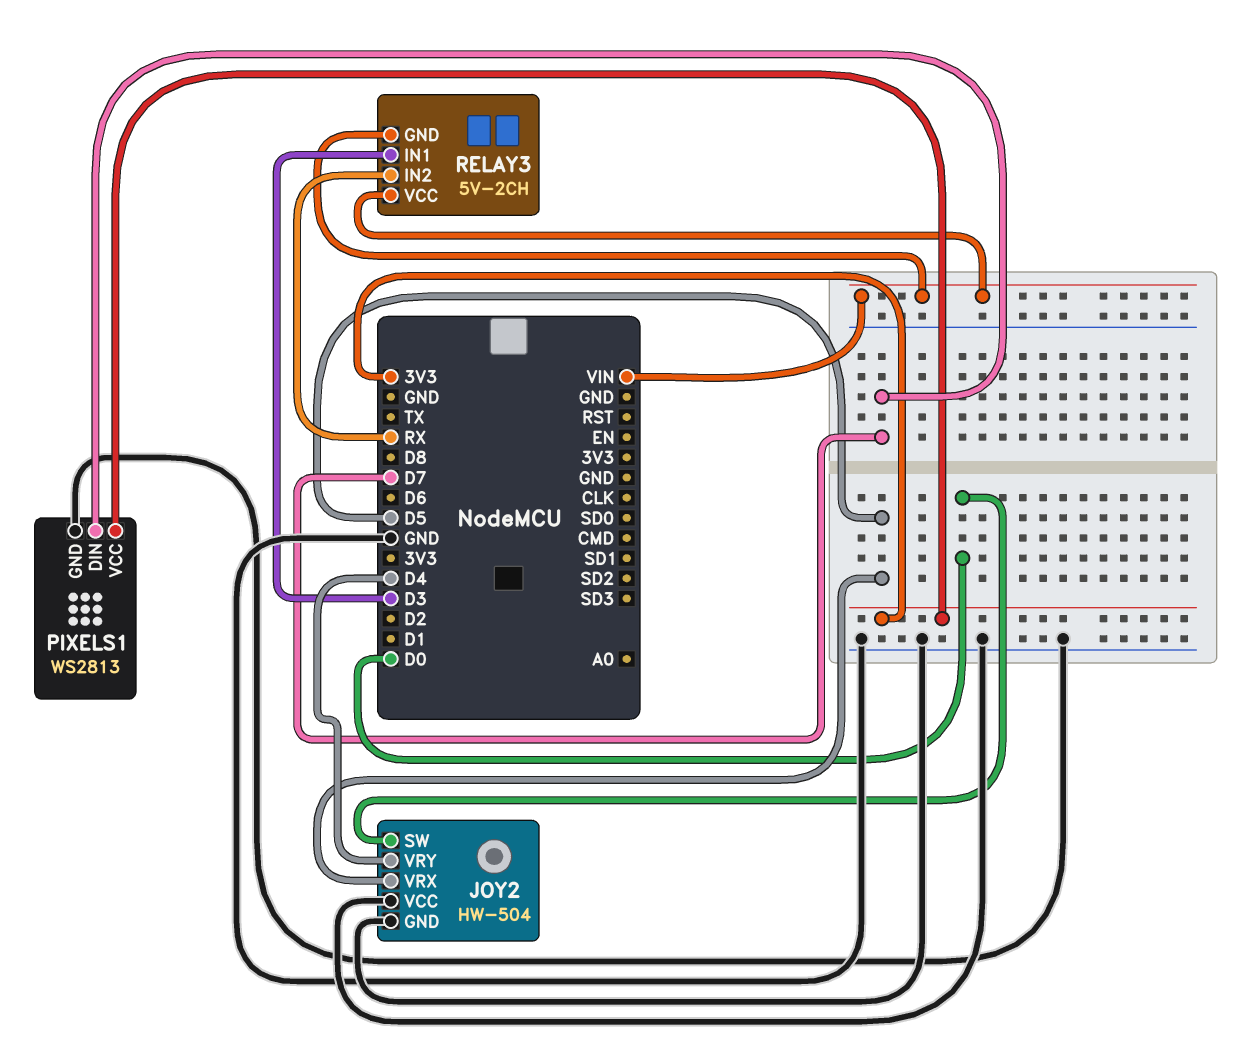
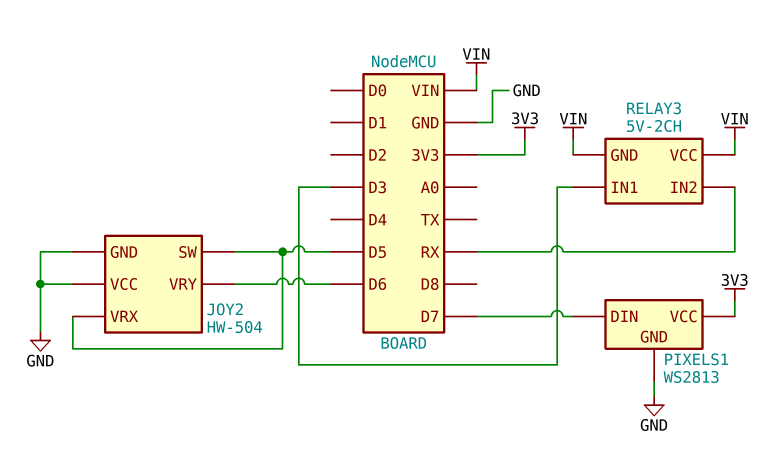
JOY2 pin SW: D0 -> D5
JOY2 pin VRY: D4 -> D6

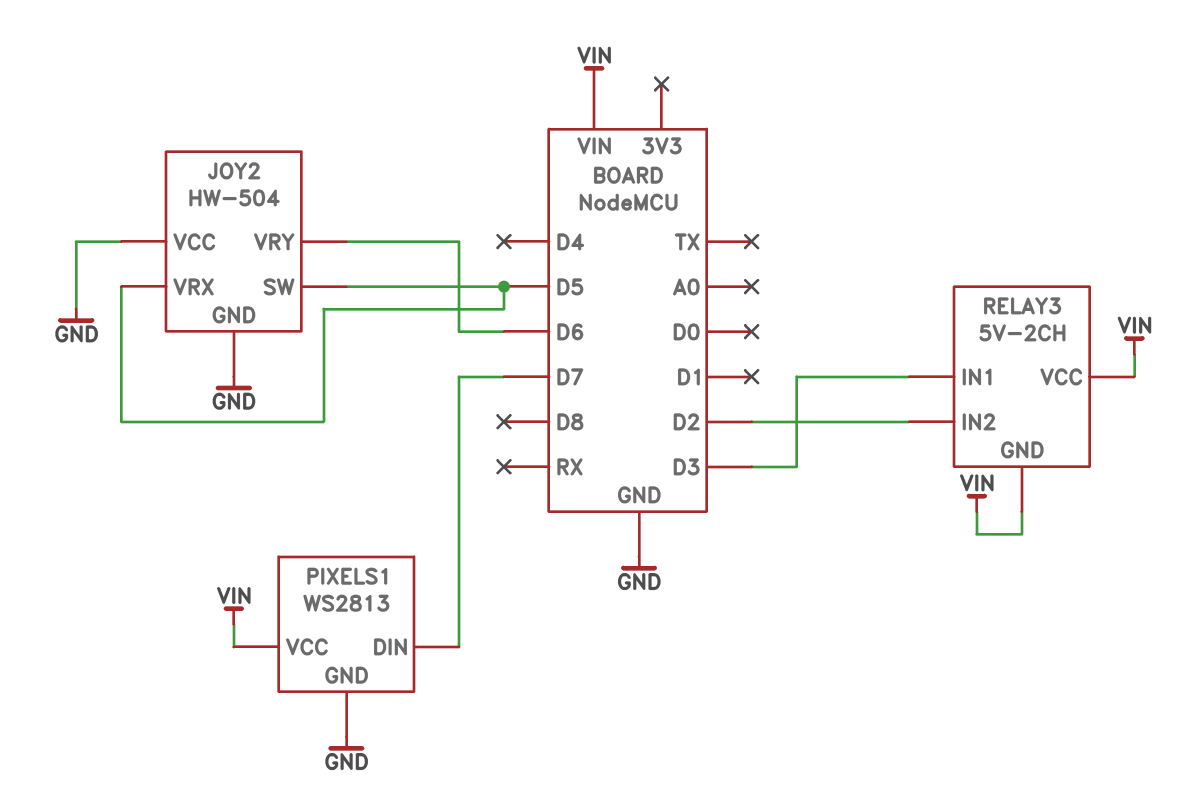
PIXELS1 pin VCC: 3V3 -> VIN
RELAY3 pin IN2: RX -> D2

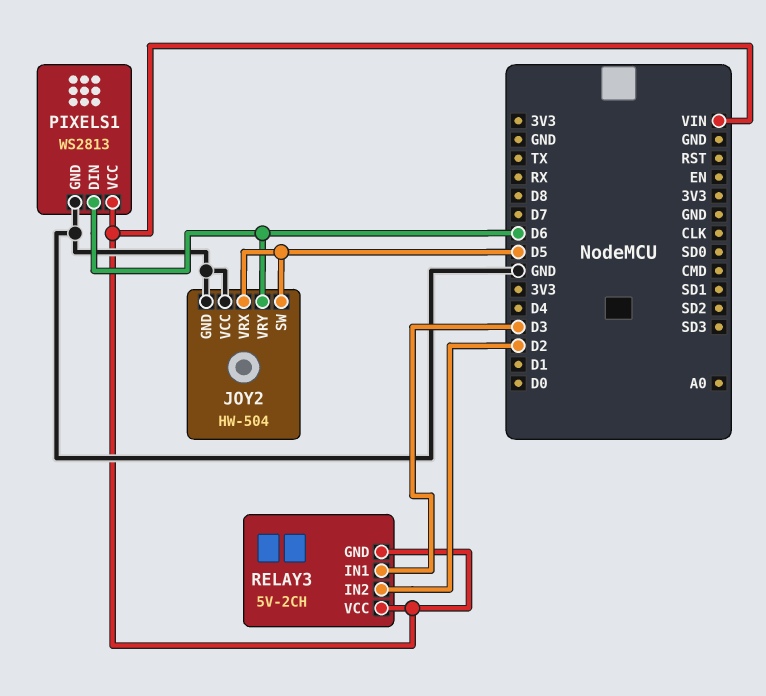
PIXELS1 pin DIN: D7 -> D6

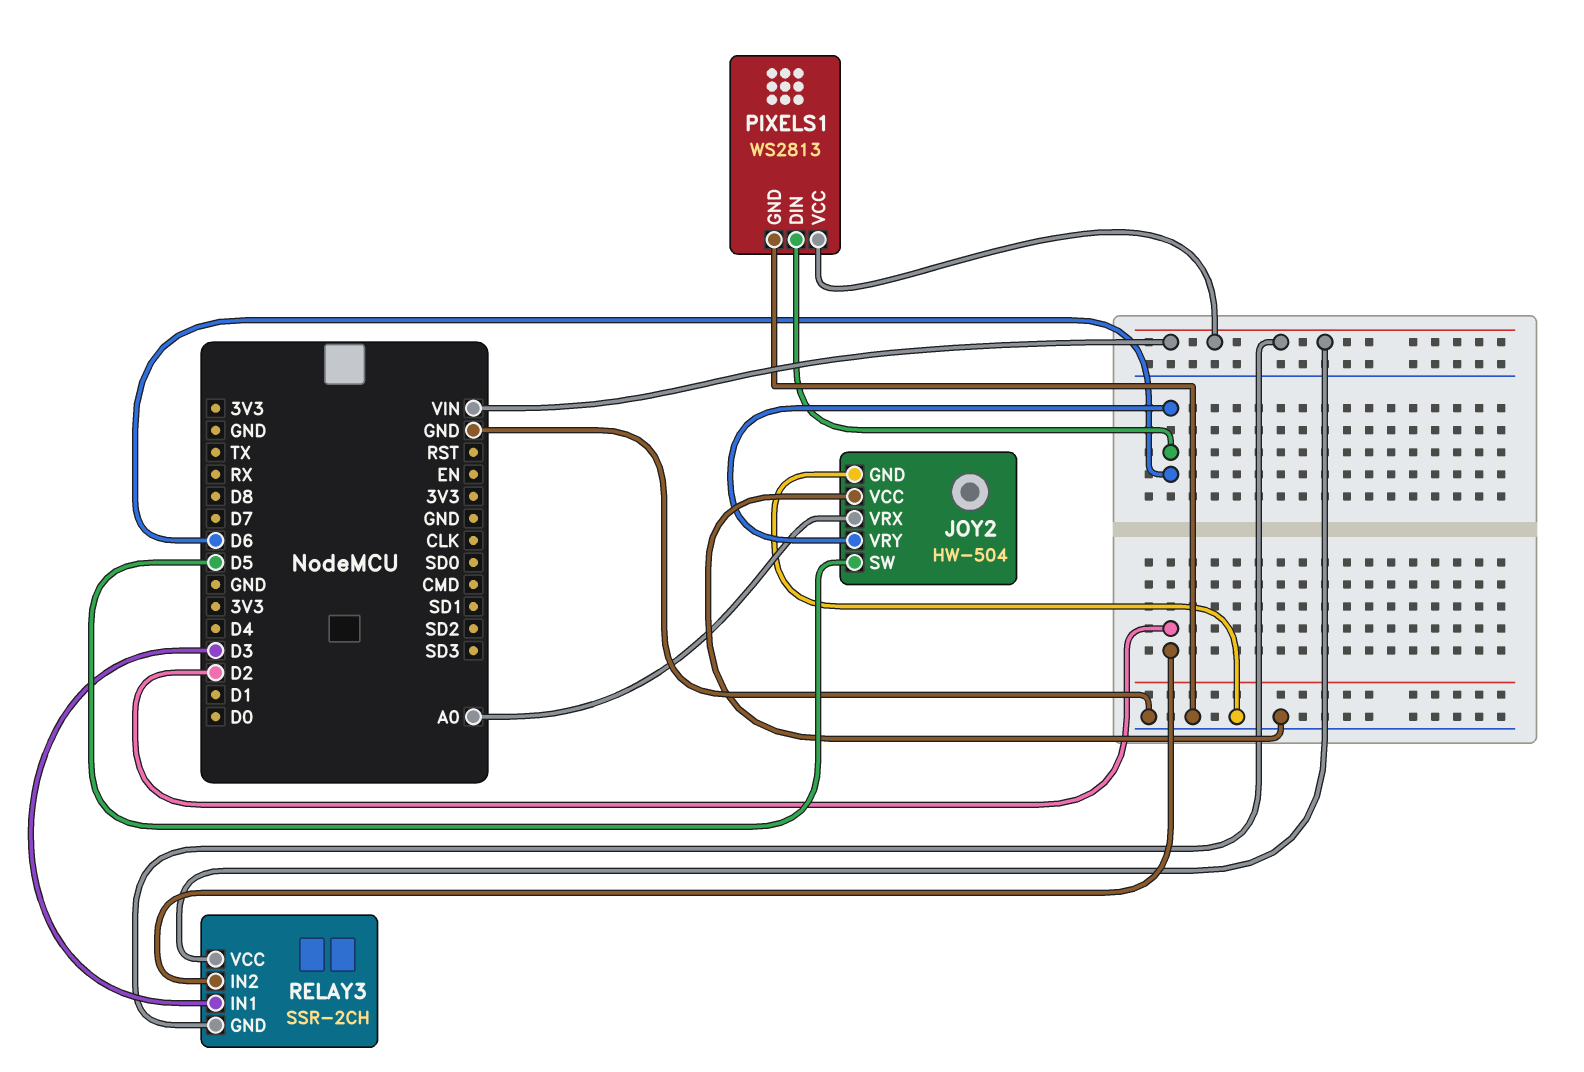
JOY2 pin VRX: D5 -> A0
RELAY3: 5V-2CH -> SSR-2CH

